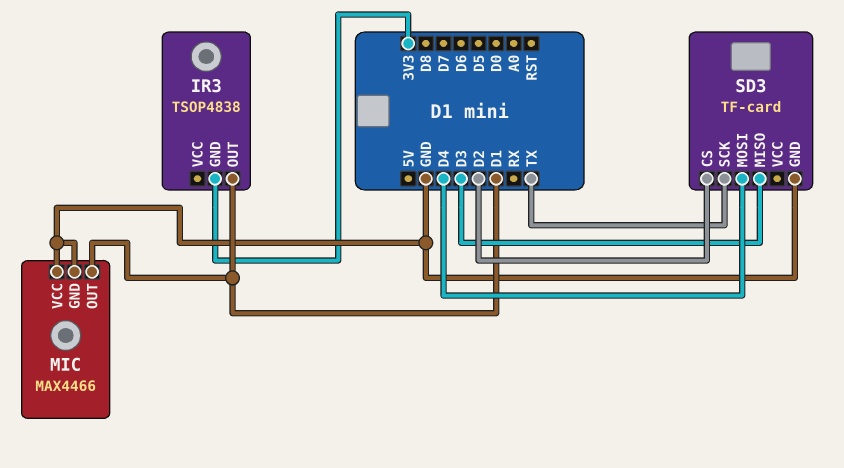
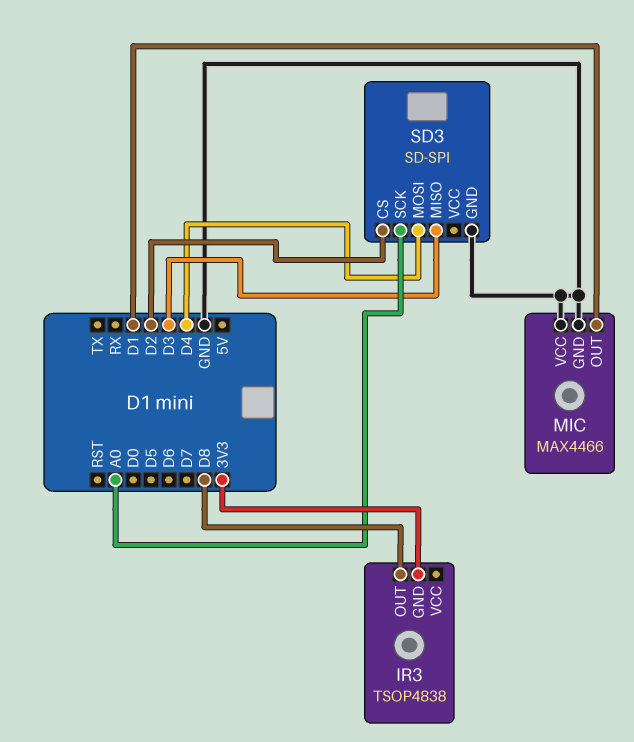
IR3 pin OUT: D1 -> D8
SD3: TF-card -> SD-SPI
SD3 pin SCK: TX -> A0

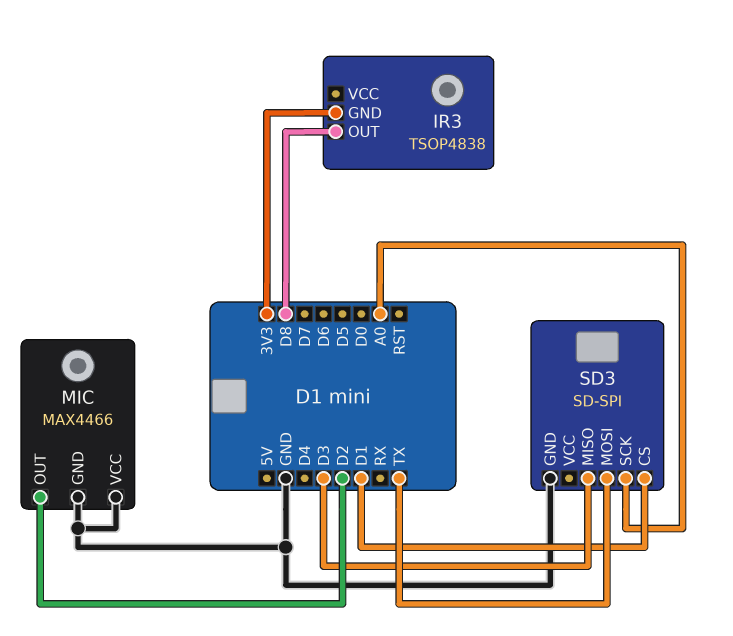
MIC pin OUT: D1 -> D2
SD3 pin CS: D2 -> D1
SD3 pin MOSI: D4 -> TX

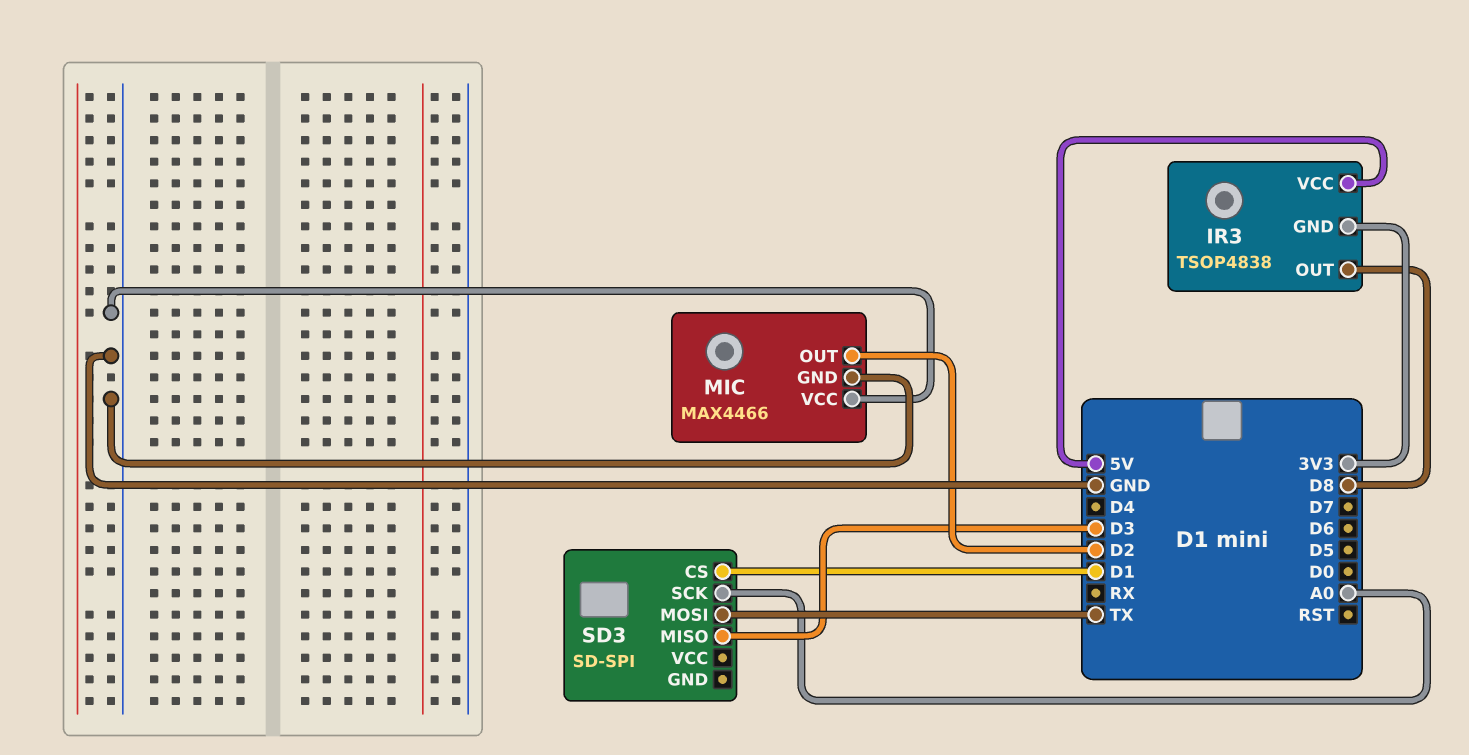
IR3 pin VCC: none -> 5V
SD3 pin GND: GND -> none

